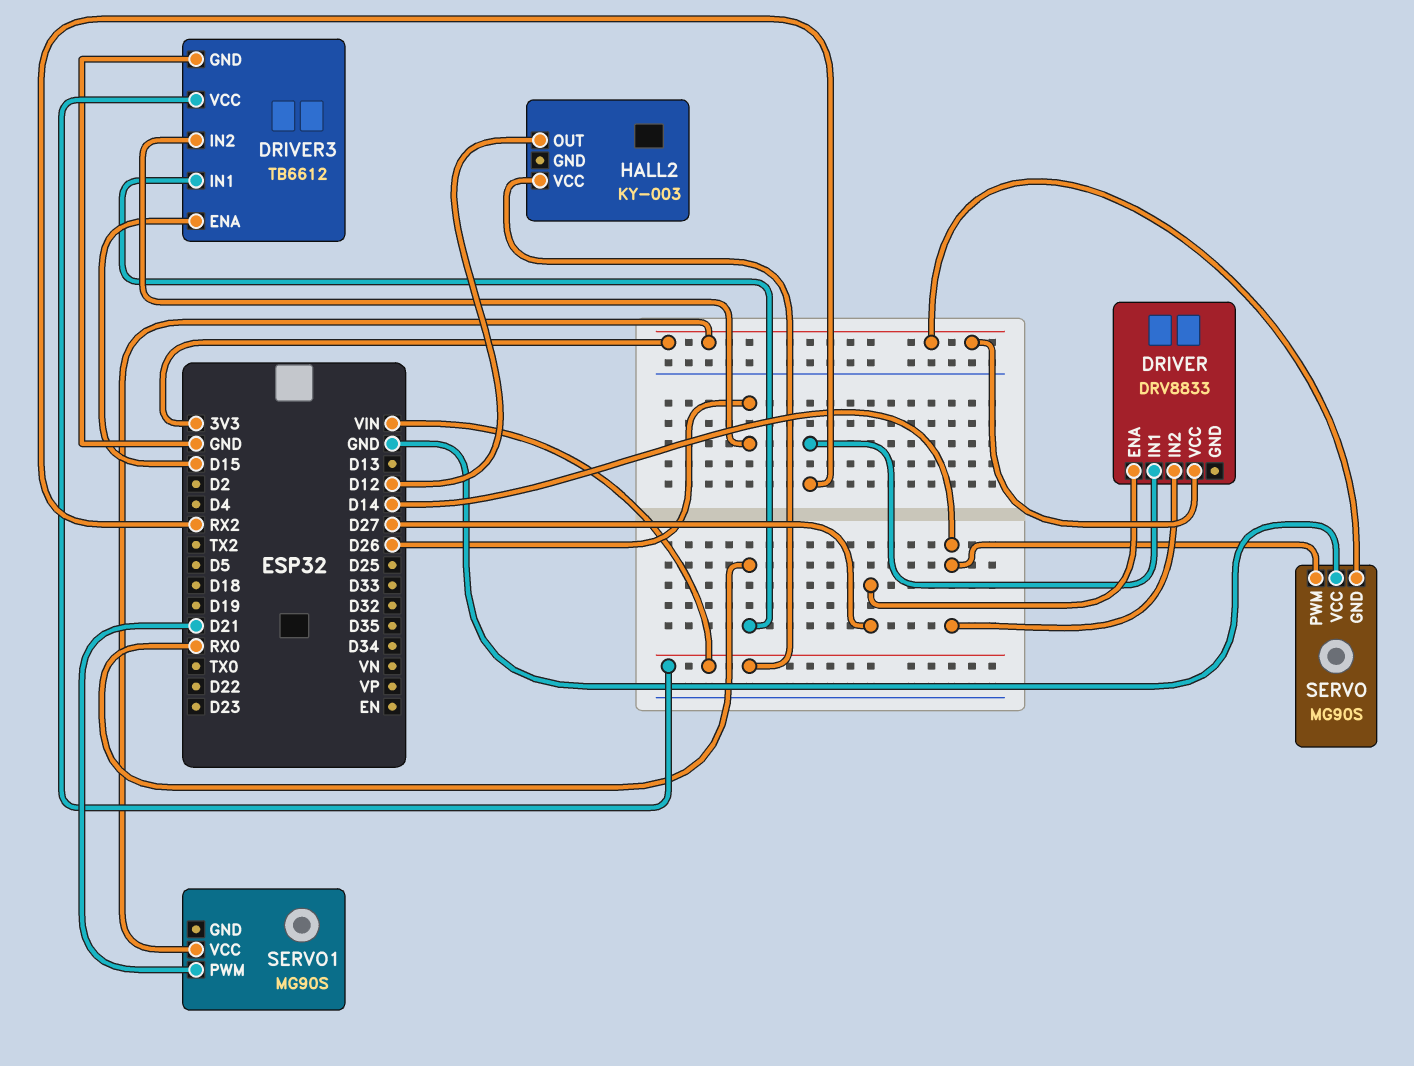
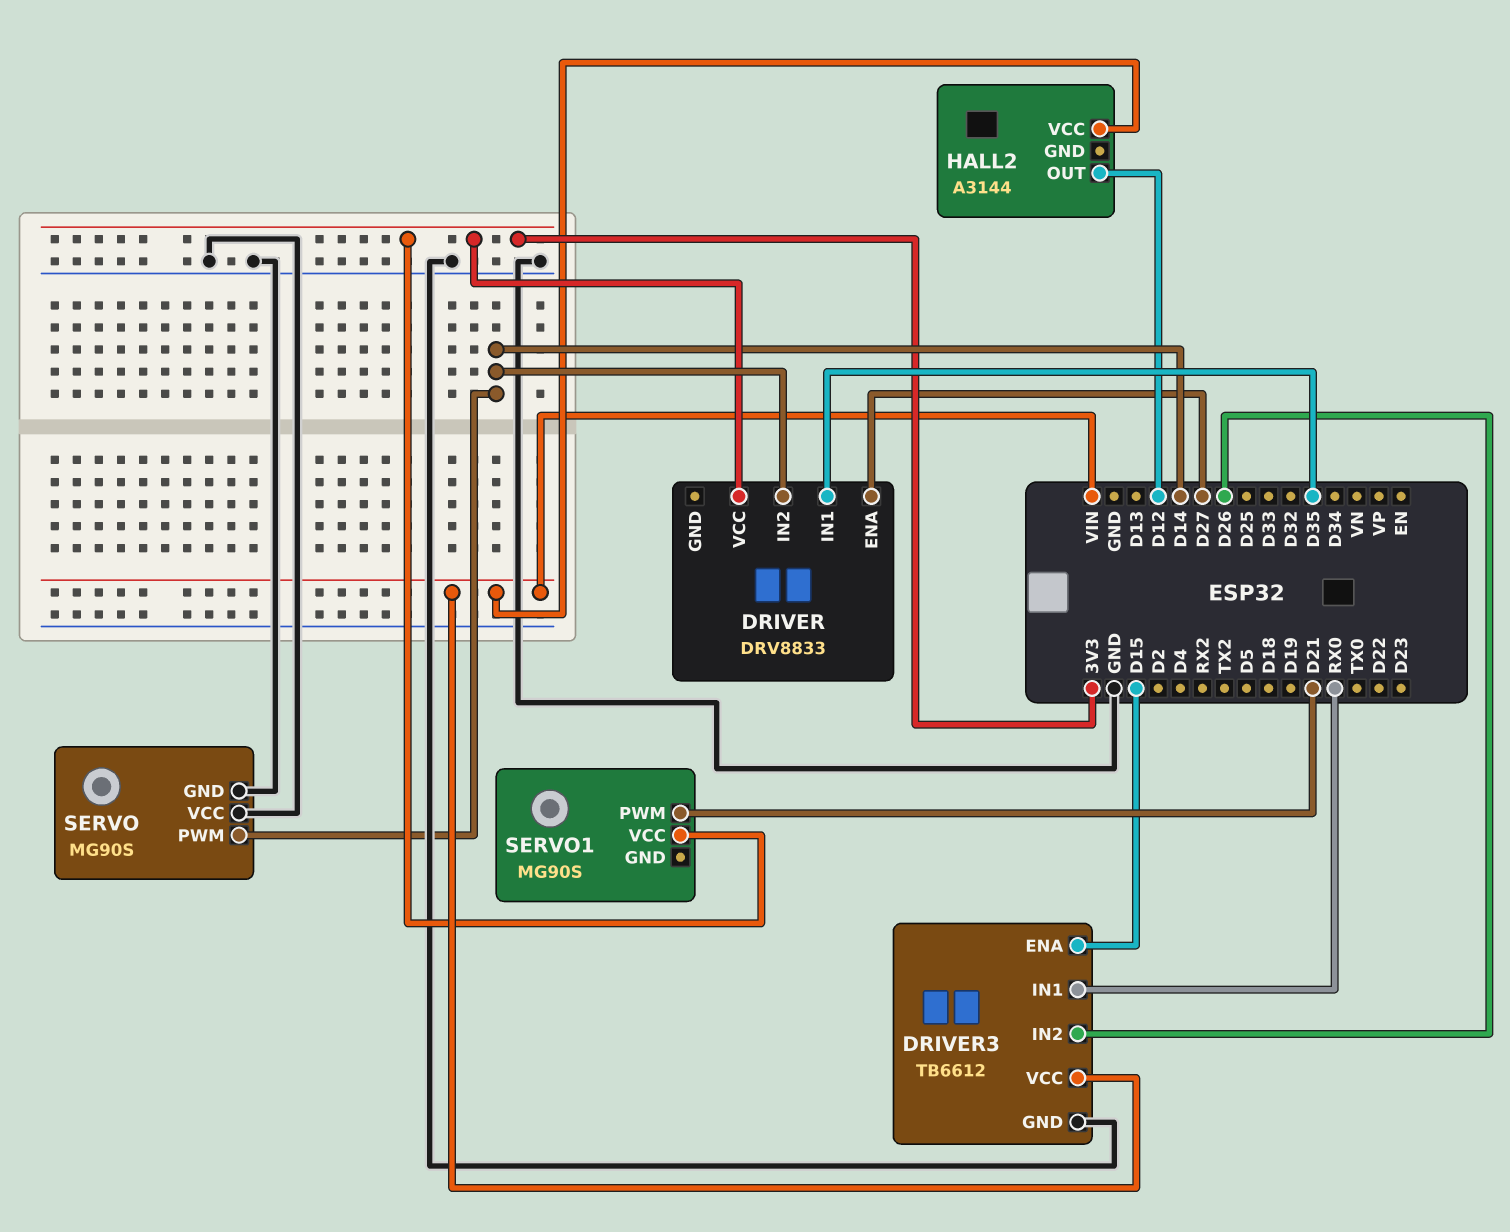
DRIVER pin IN1: RX2 -> D35
HALL2: KY-003 -> A3144
SERVO pin GND: 3V3 -> GND

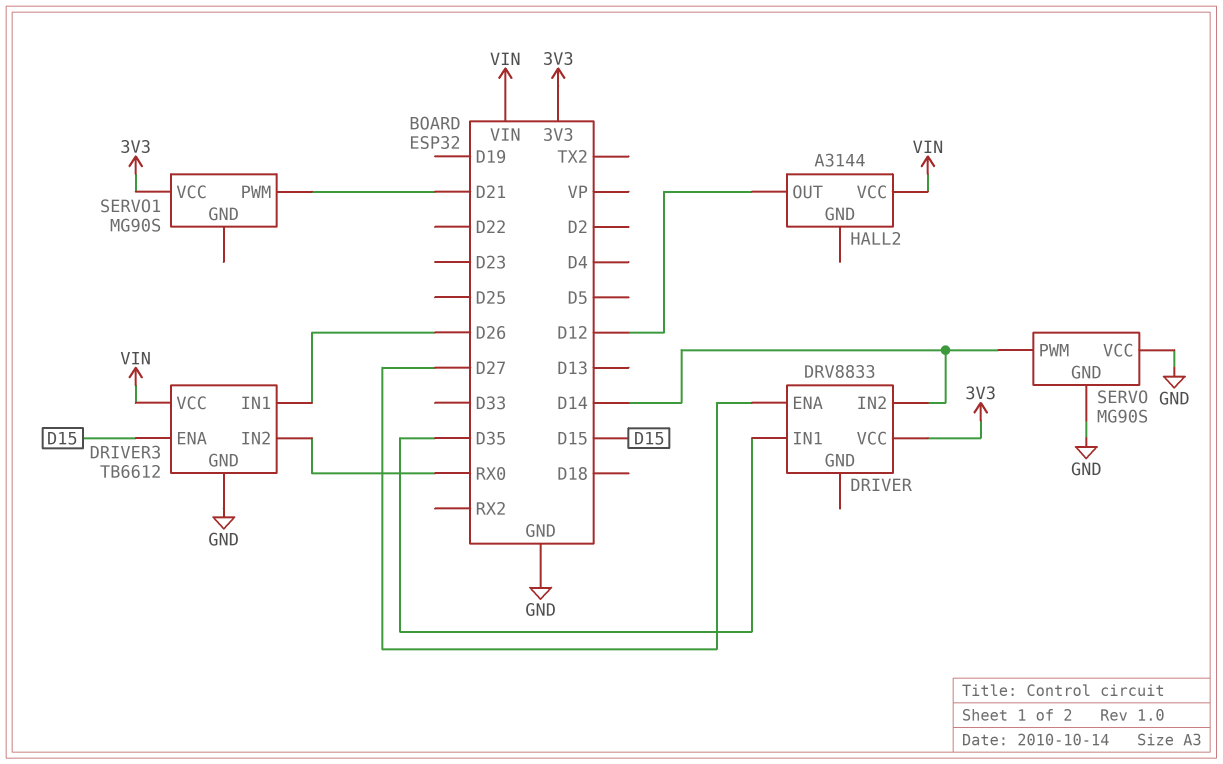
DRIVER3 pin IN1: RX0 -> D26
DRIVER3 pin IN2: D26 -> RX0

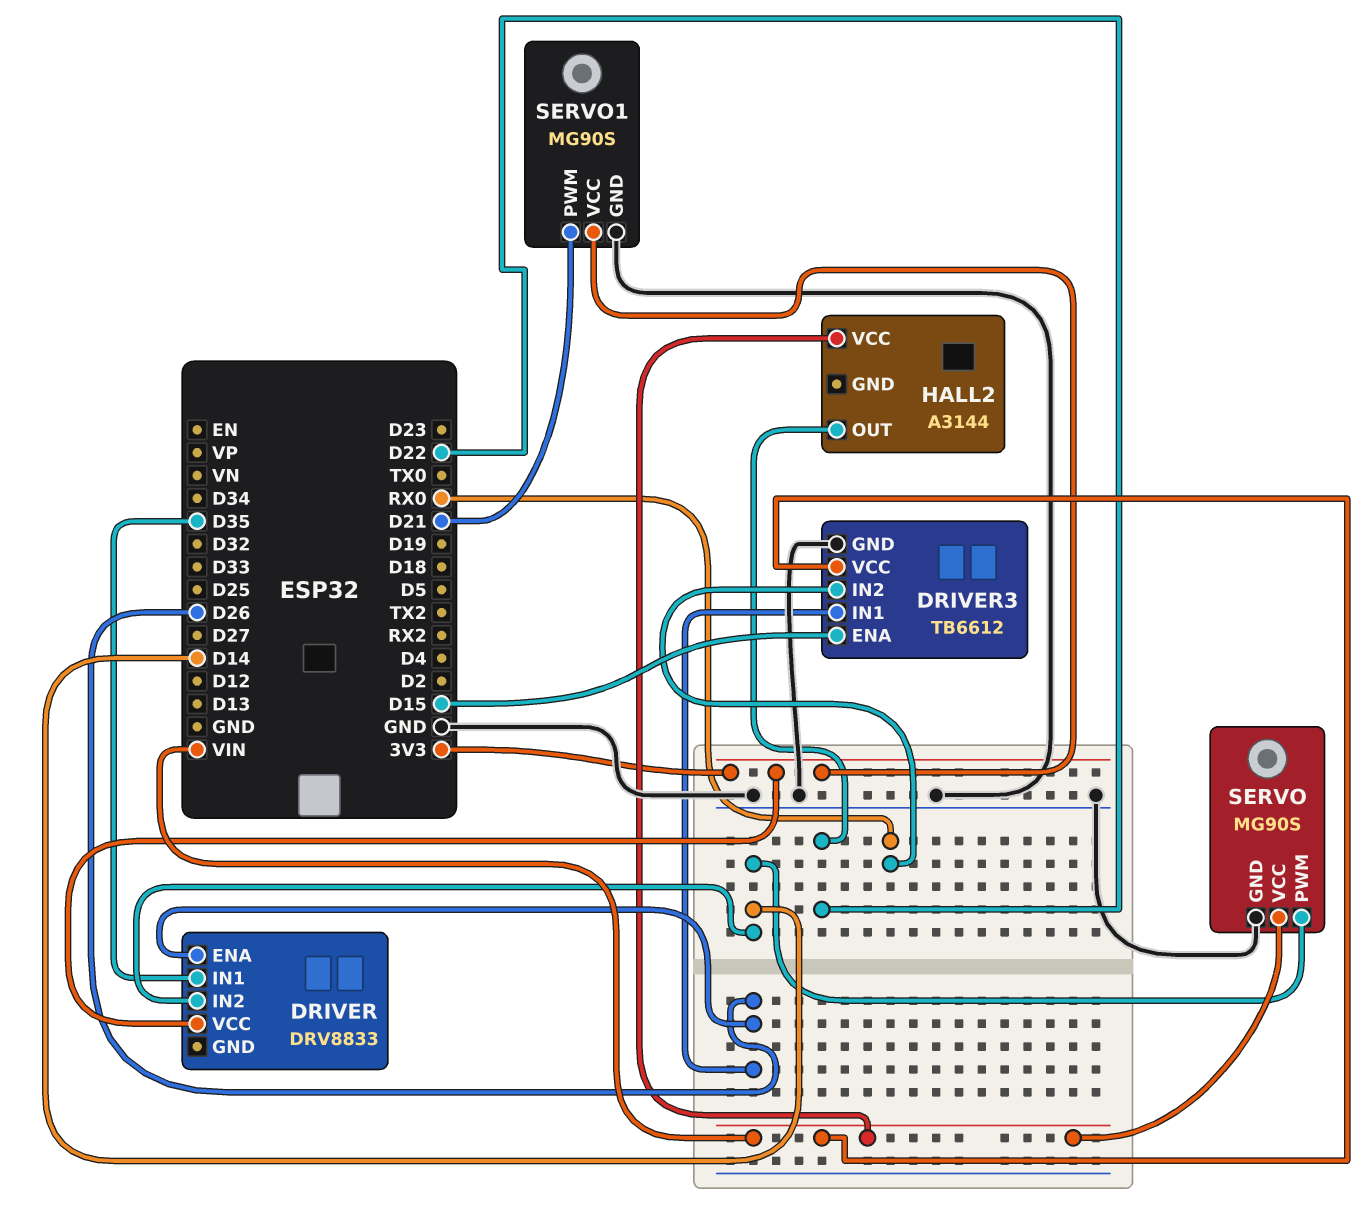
DRIVER pin ENA: D27 -> D26
HALL2 pin OUT: D12 -> D22
SERVO pin VCC: GND -> VIN
SERVO1 pin GND: none -> GND

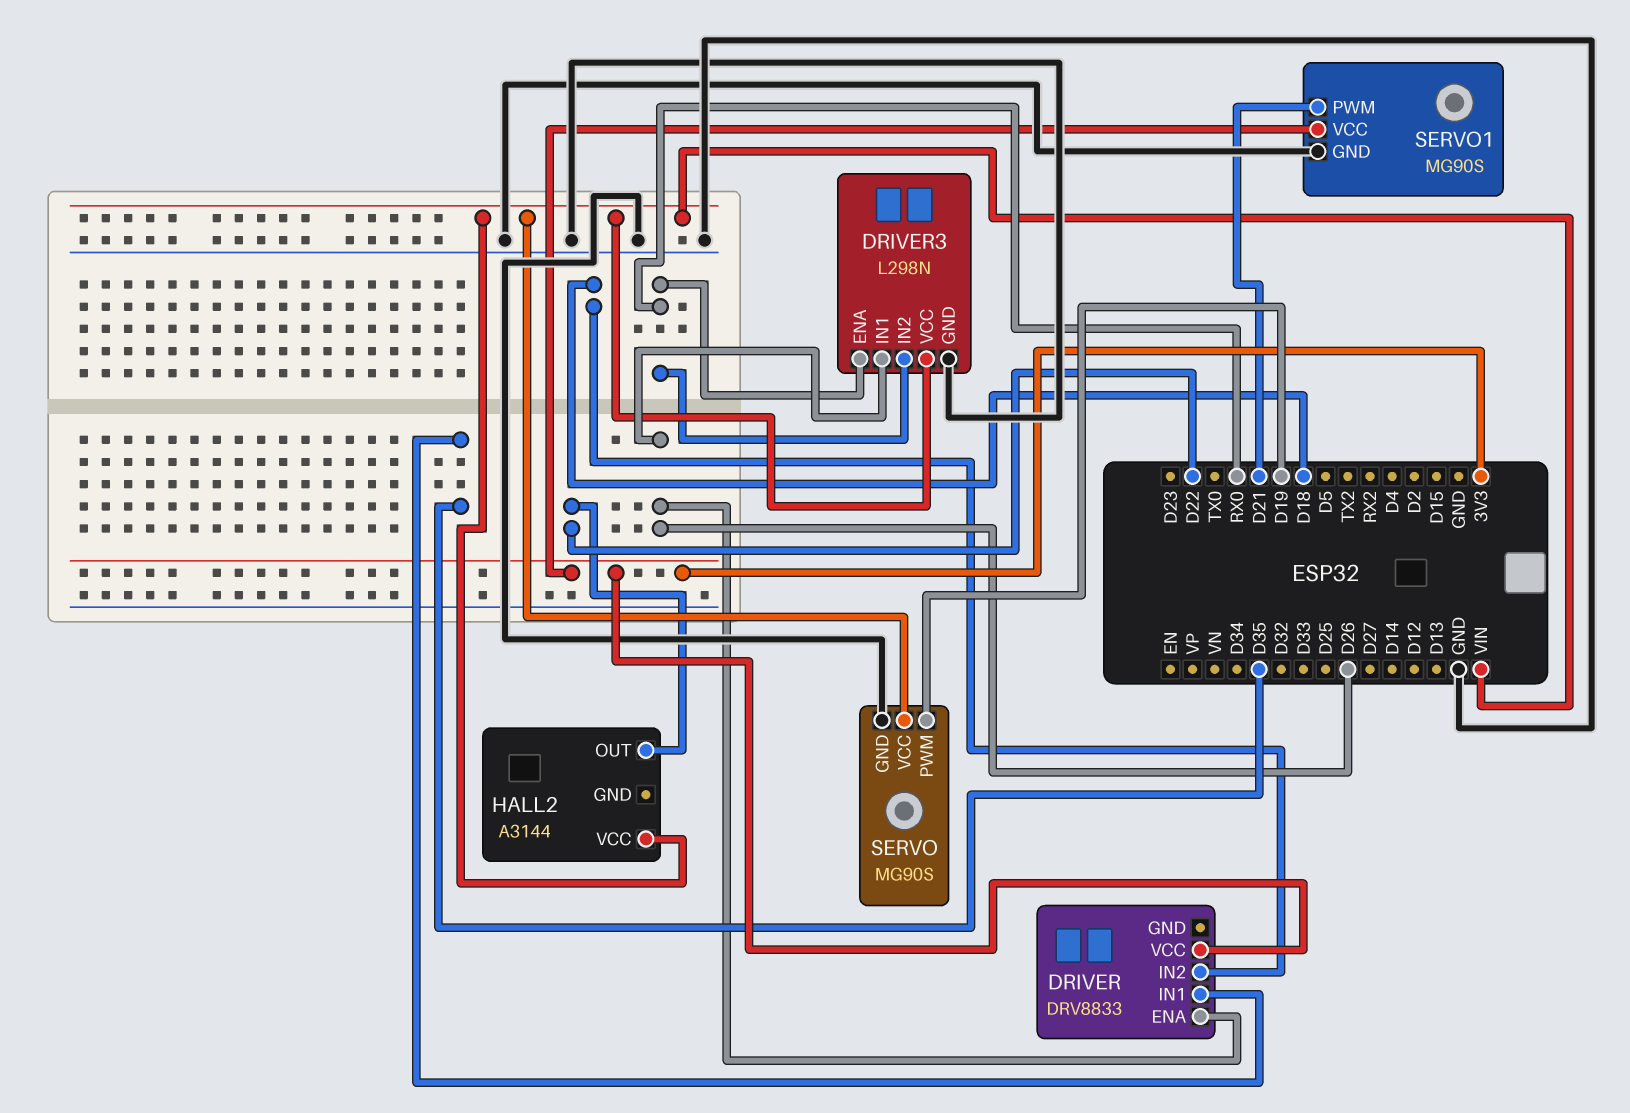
DRIVER pin IN2: D14 -> D18
DRIVER3: TB6612 -> L298N
DRIVER3 pin ENA: D15 -> RX0
SERVO pin PWM: D14 -> D19

